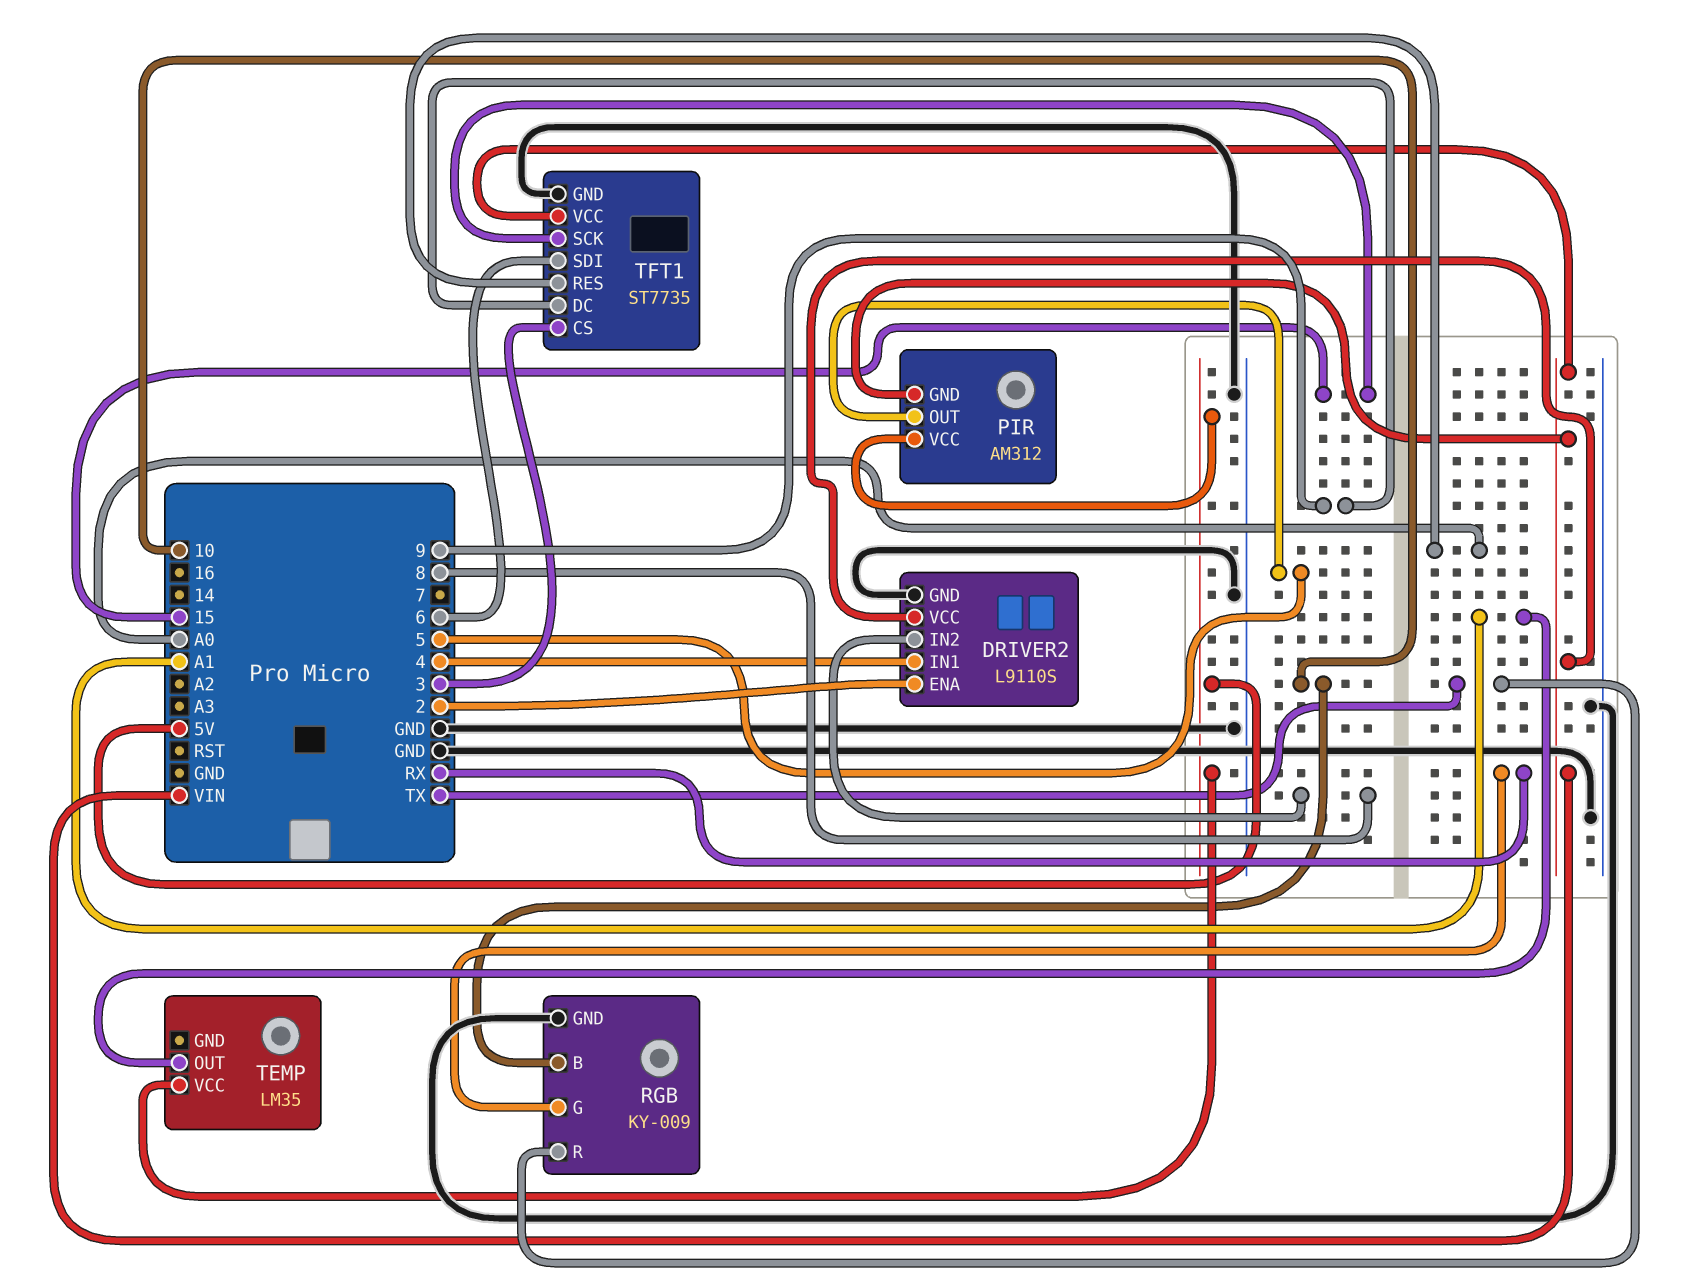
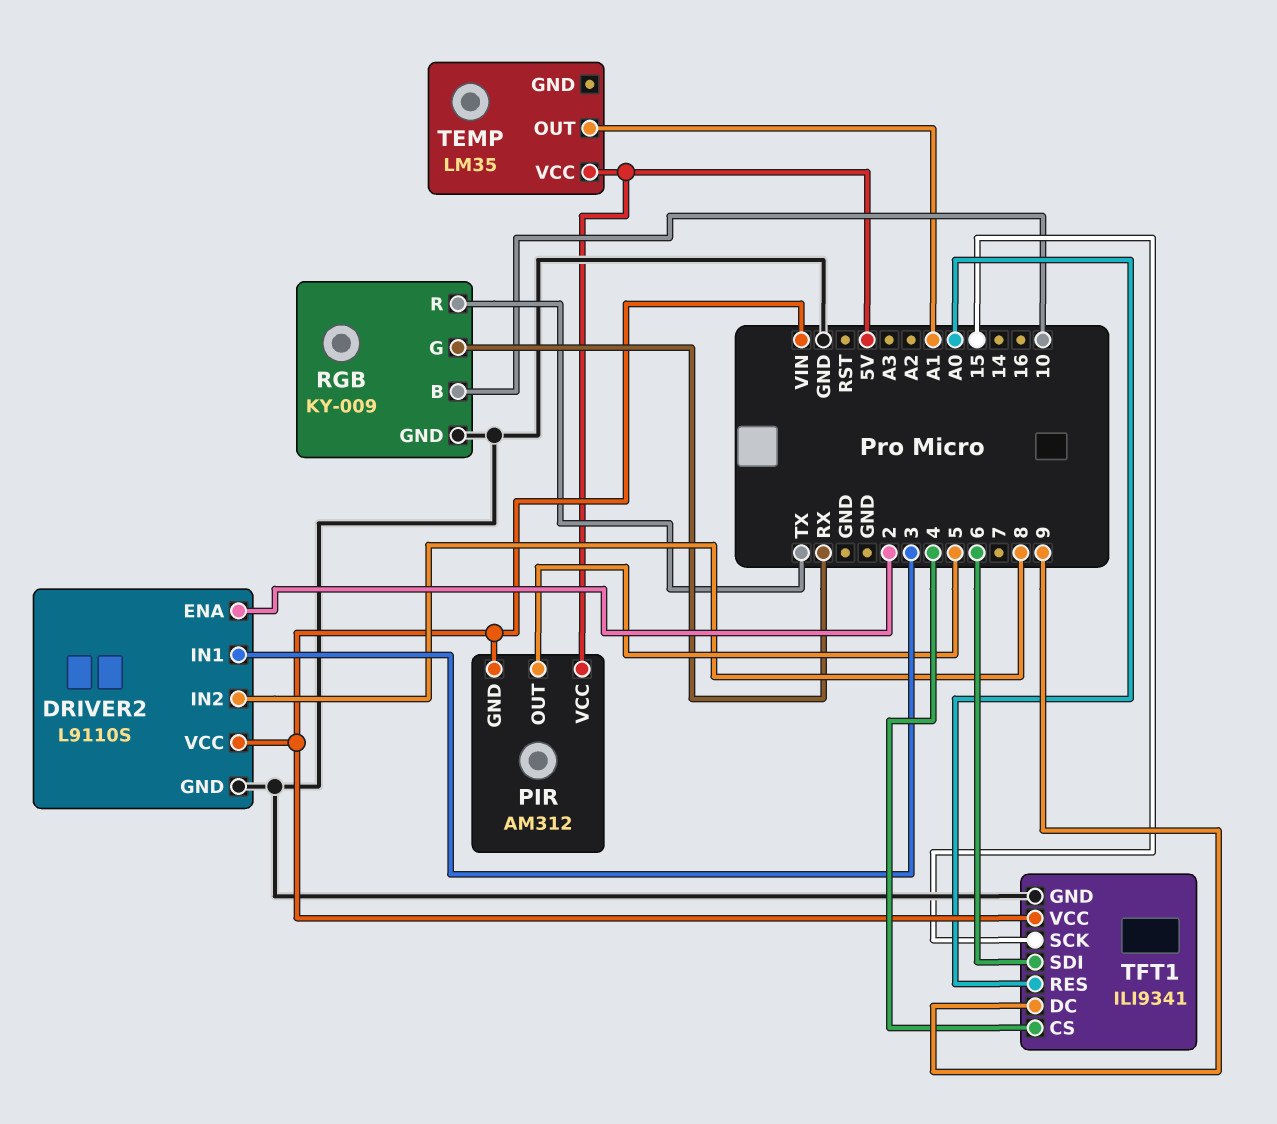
DRIVER2 pin IN1: 4 -> 3
TFT1: ST7735 -> ILI9341
TFT1 pin CS: 3 -> 4

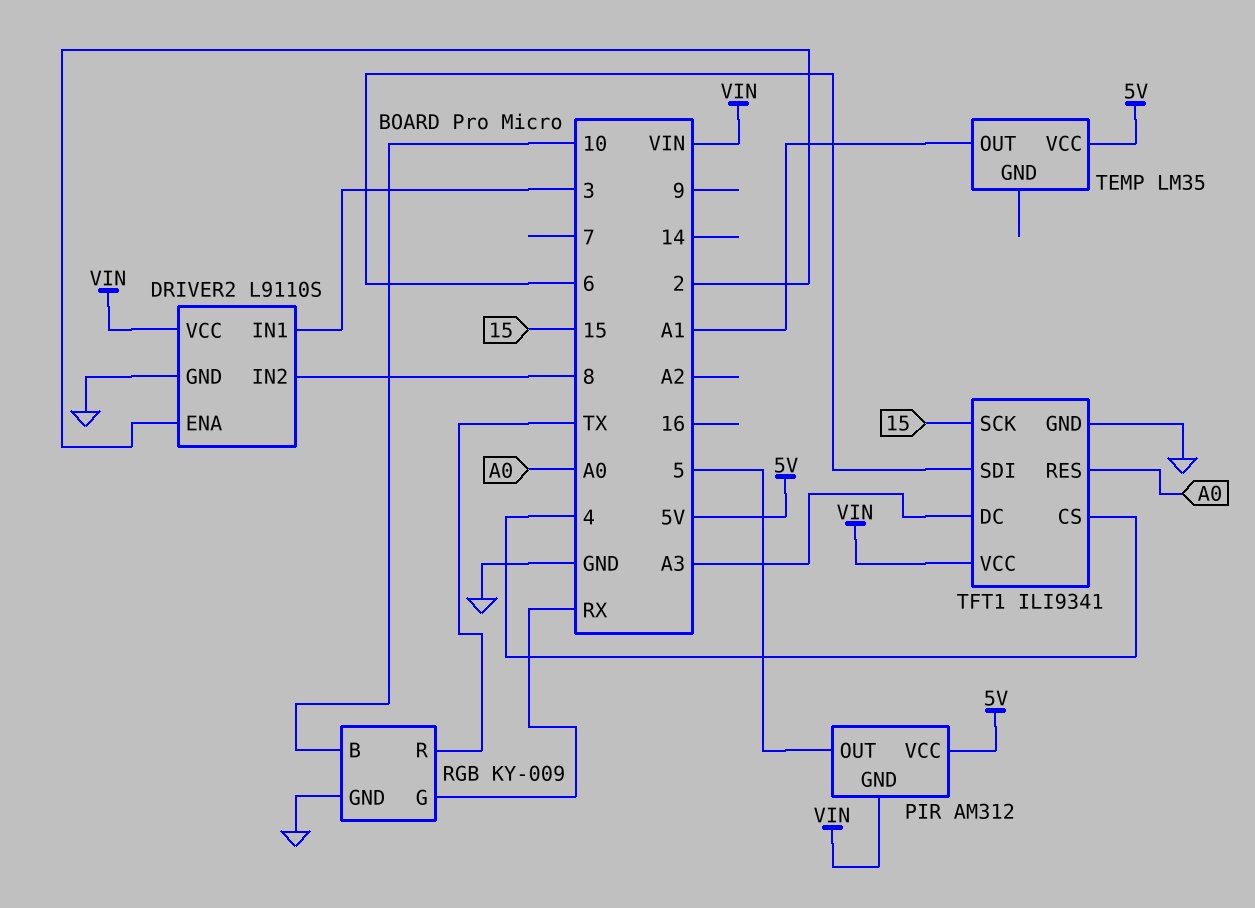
TFT1 pin DC: 9 -> A3

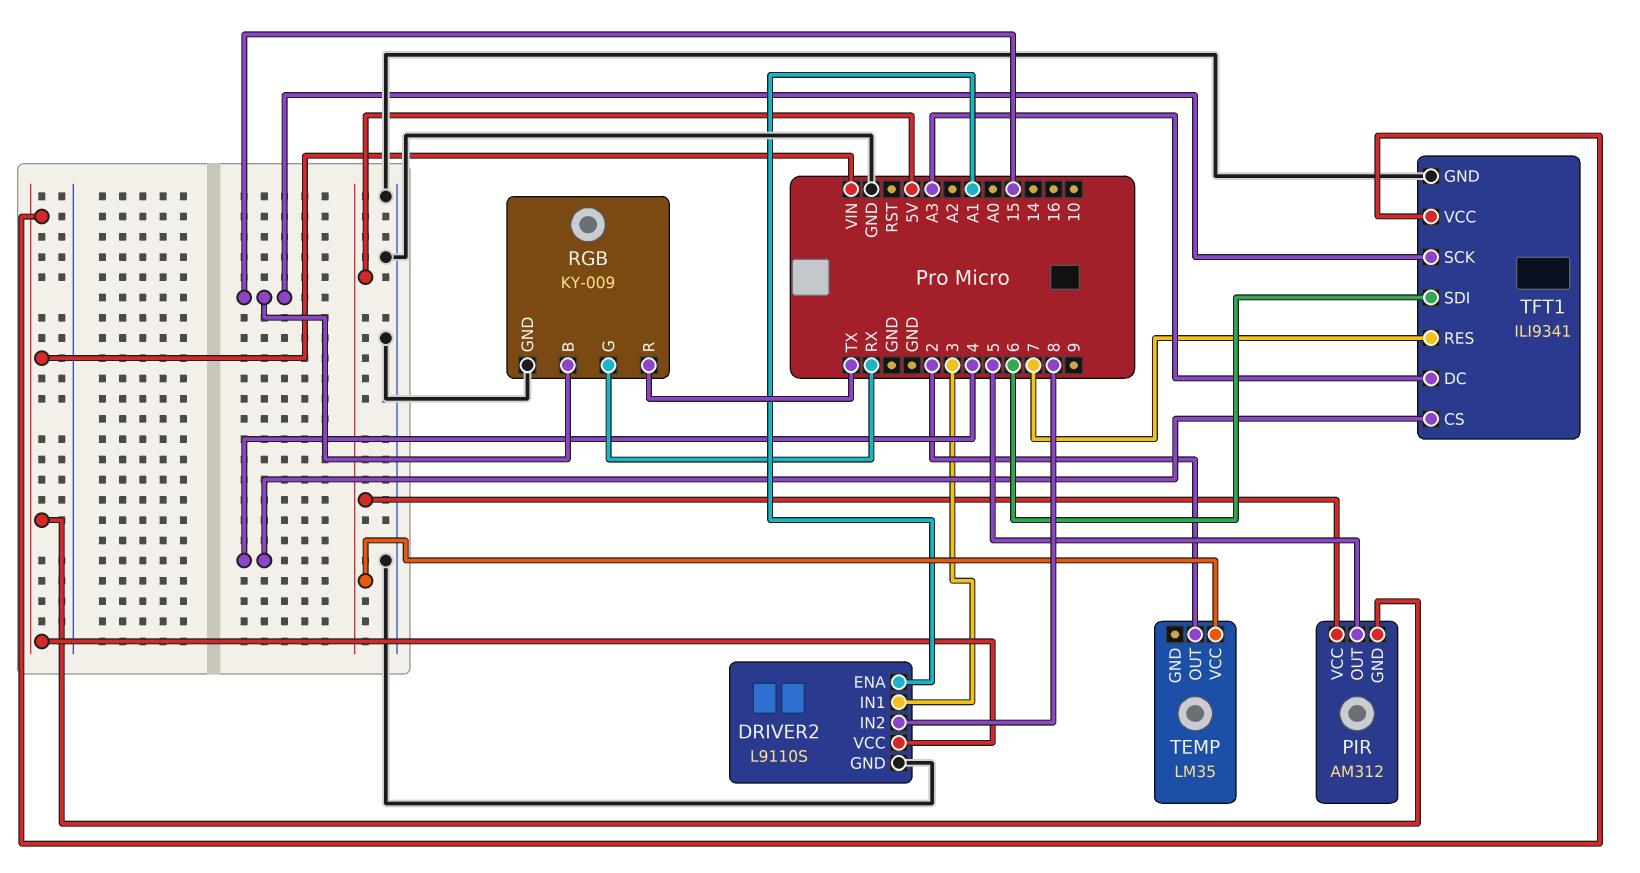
DRIVER2 pin ENA: 2 -> A1
RGB pin B: 10 -> 15
TEMP pin OUT: A1 -> 2
TFT1 pin RES: A0 -> 7

